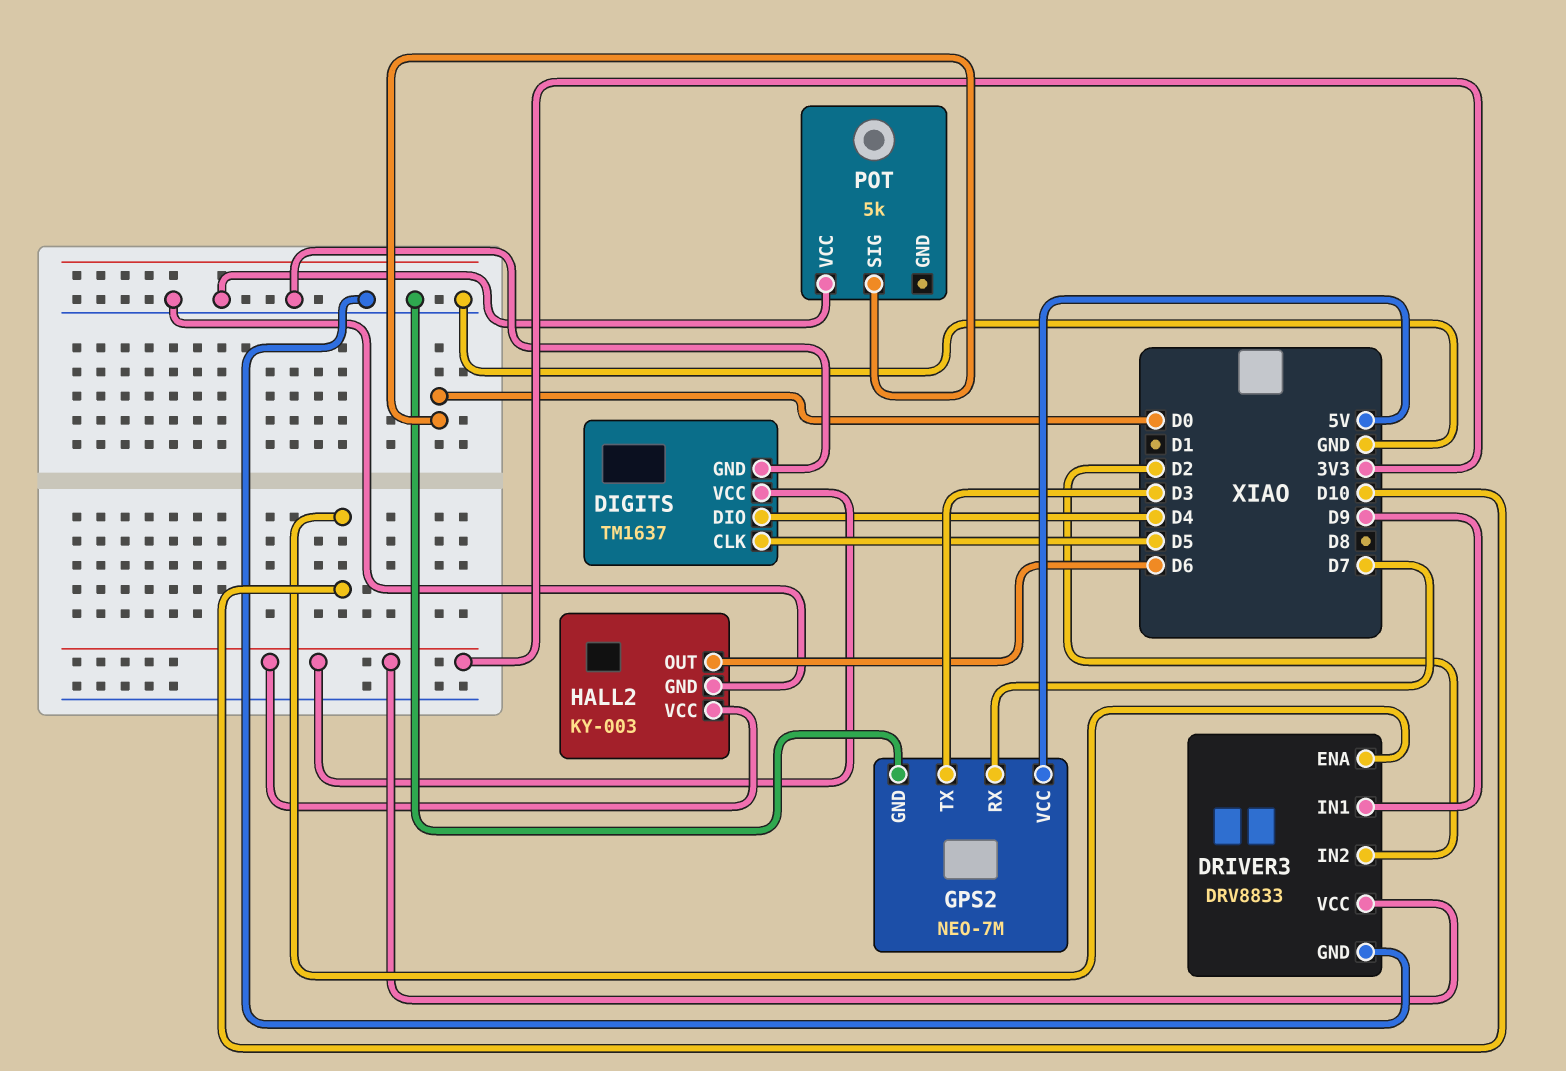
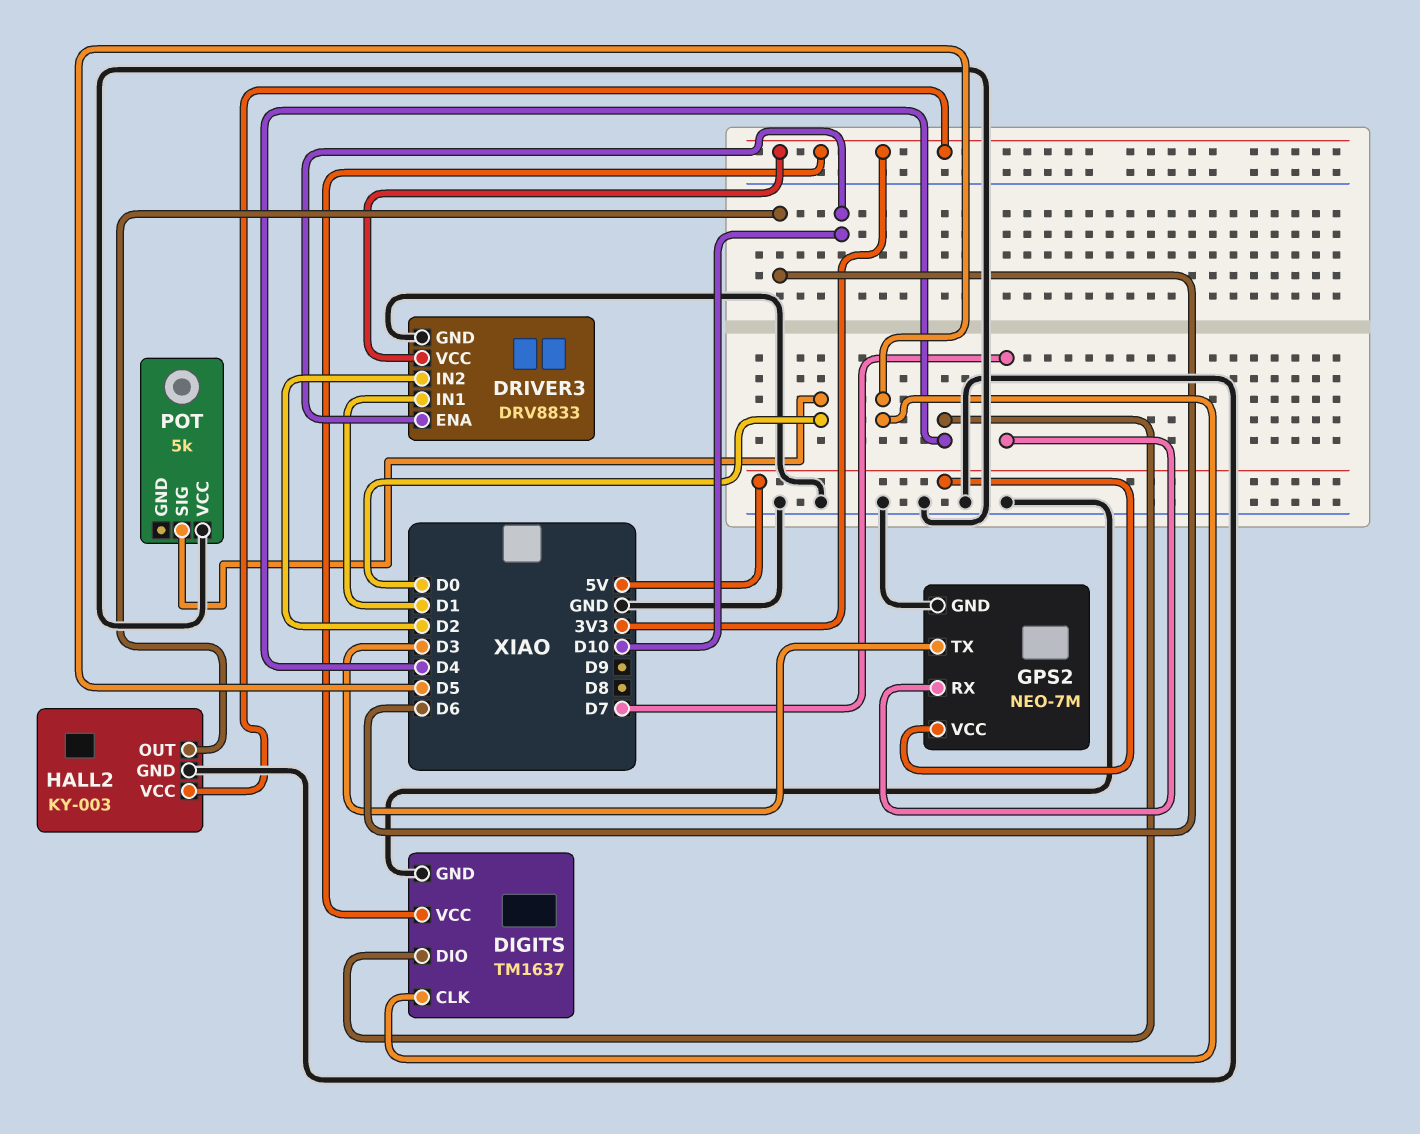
DRIVER3 pin IN1: D9 -> D1

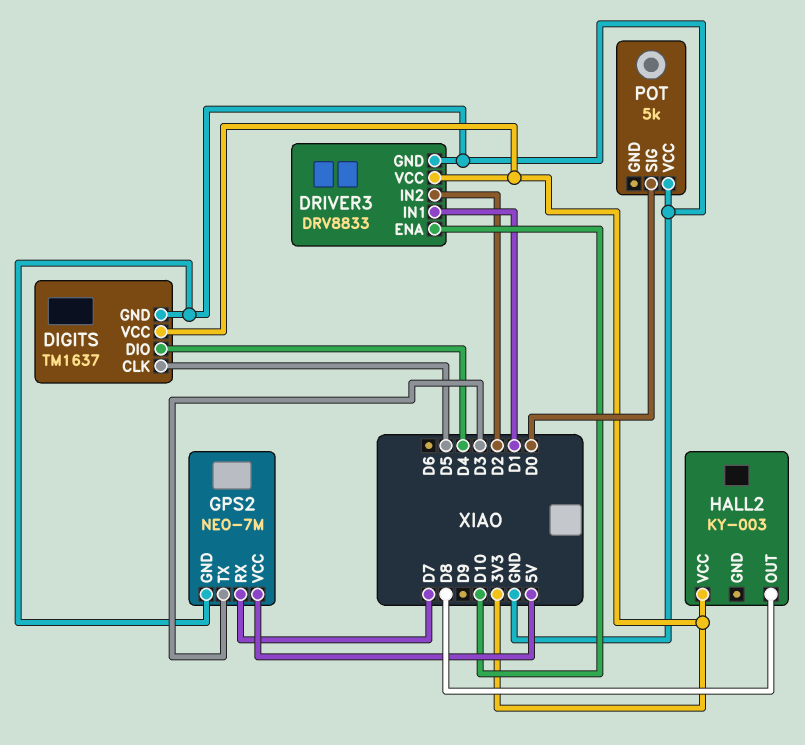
HALL2 pin GND: GND -> none
HALL2 pin OUT: D6 -> D8

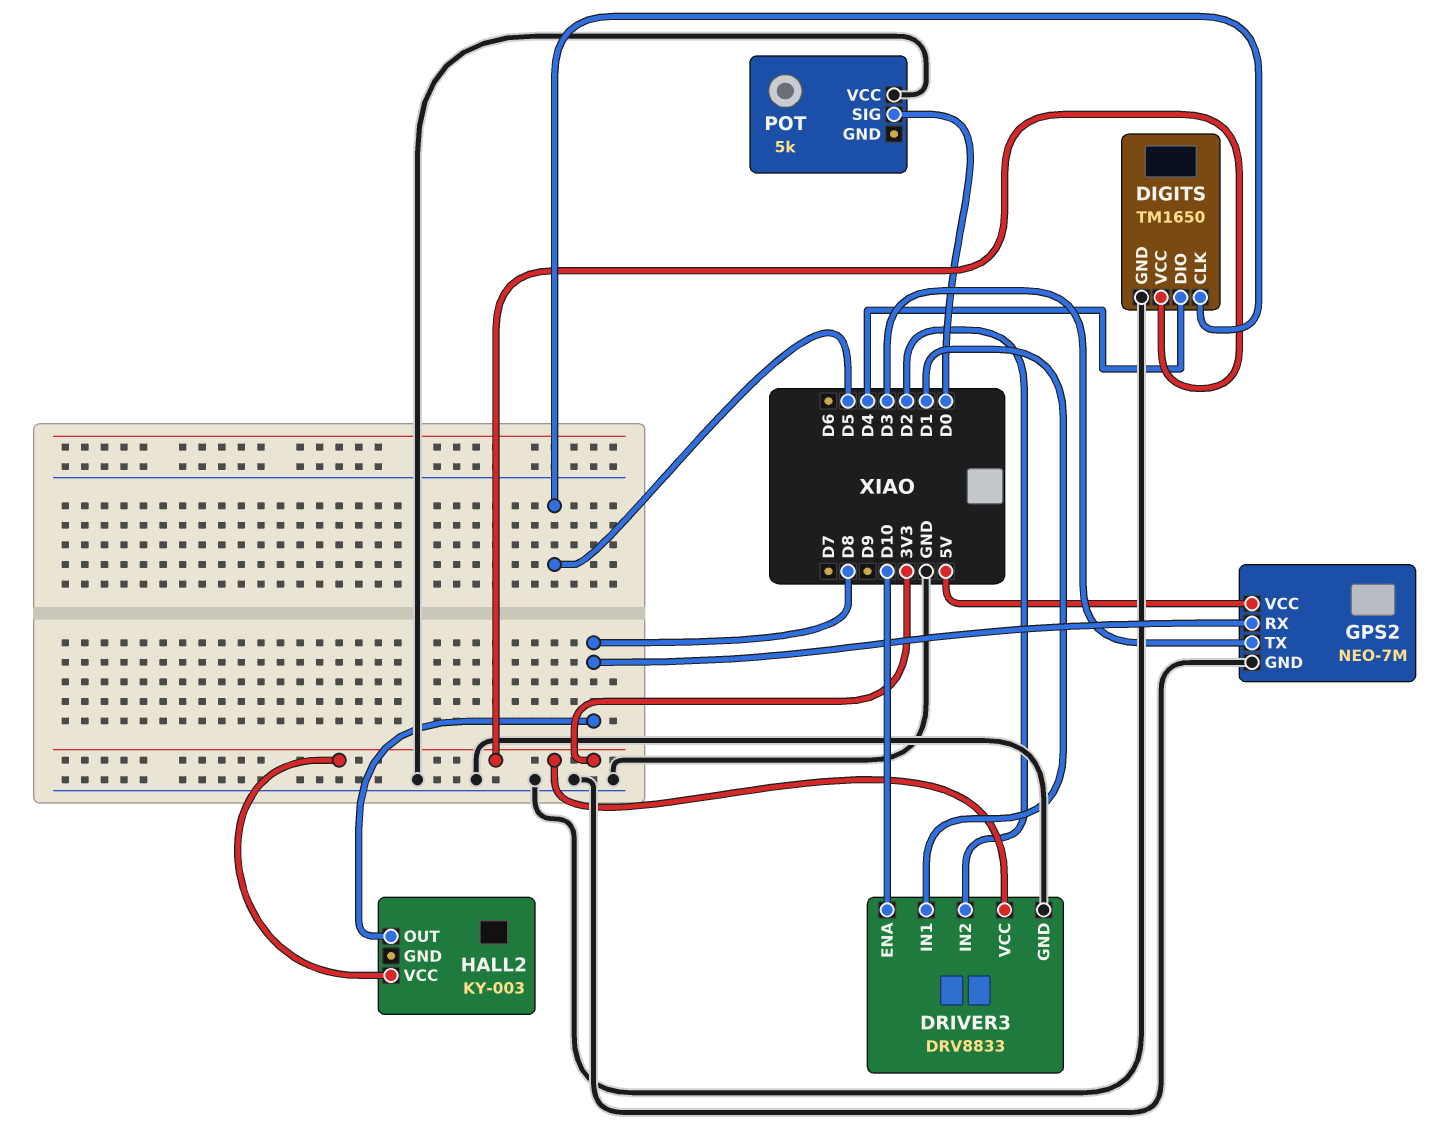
DIGITS: TM1637 -> TM1650
GPS2 pin RX: D7 -> D8

